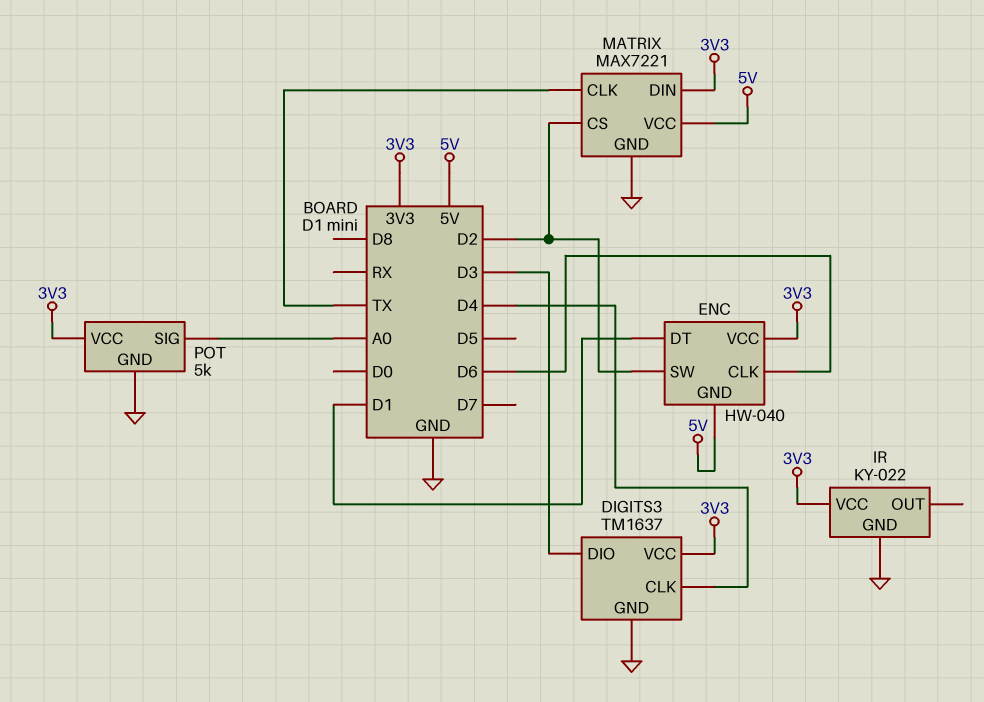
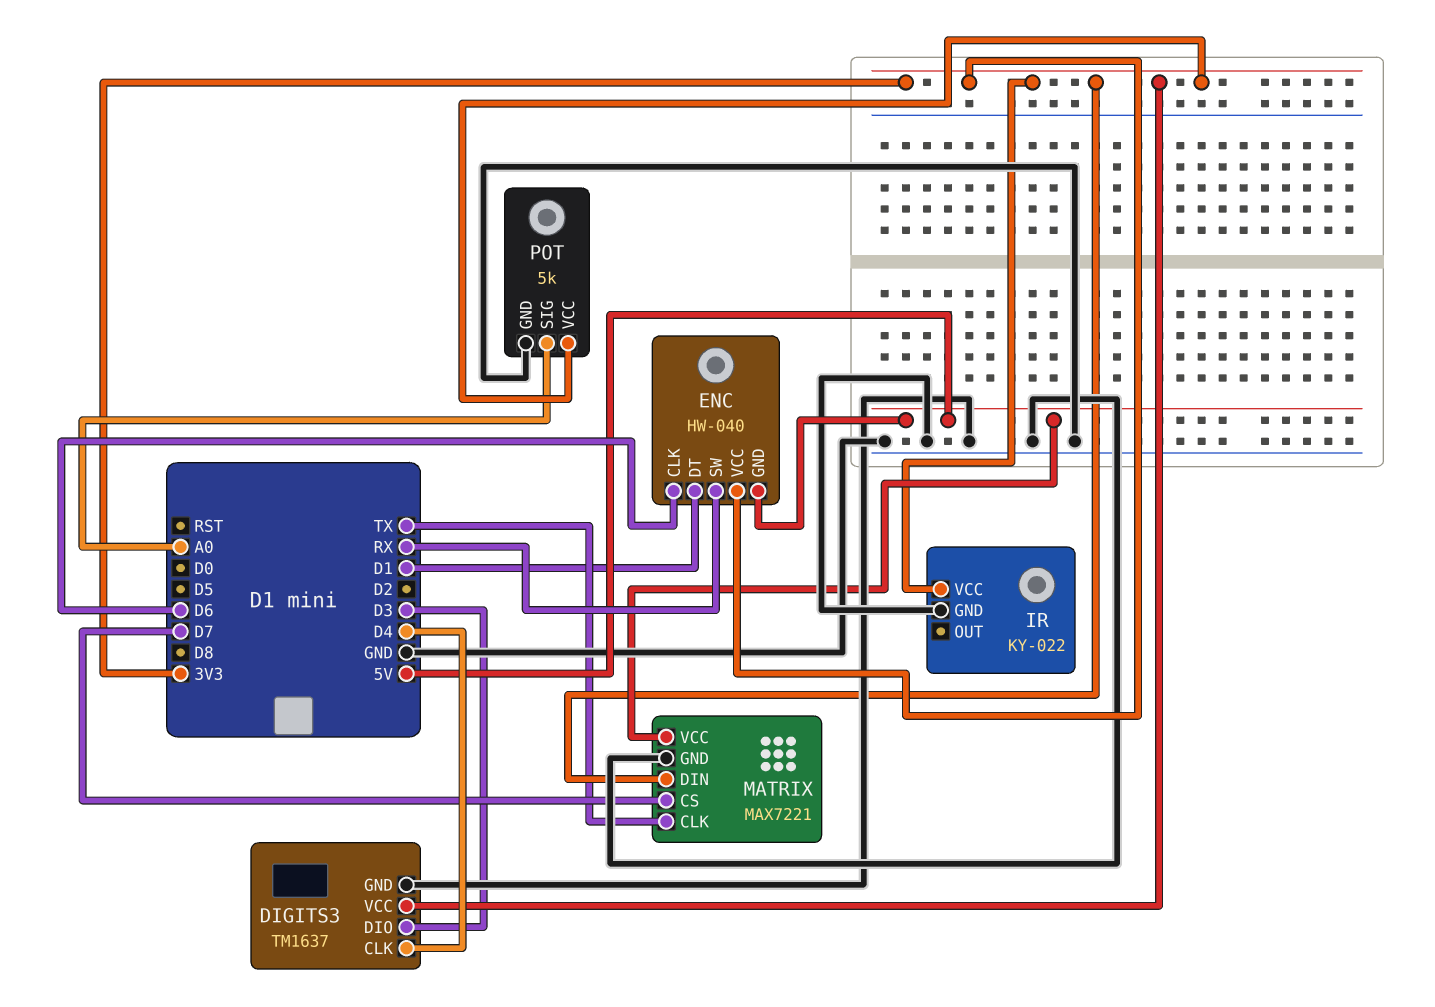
ENC pin SW: D2 -> RX
MATRIX pin CS: D2 -> D7

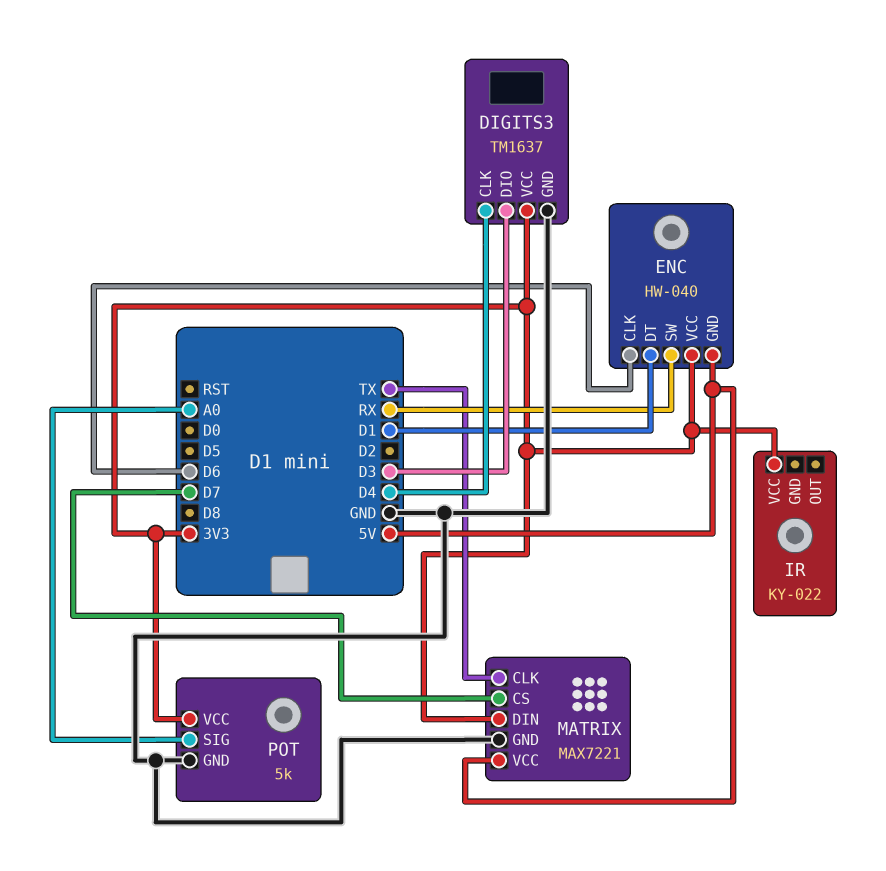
IR pin GND: GND -> none

